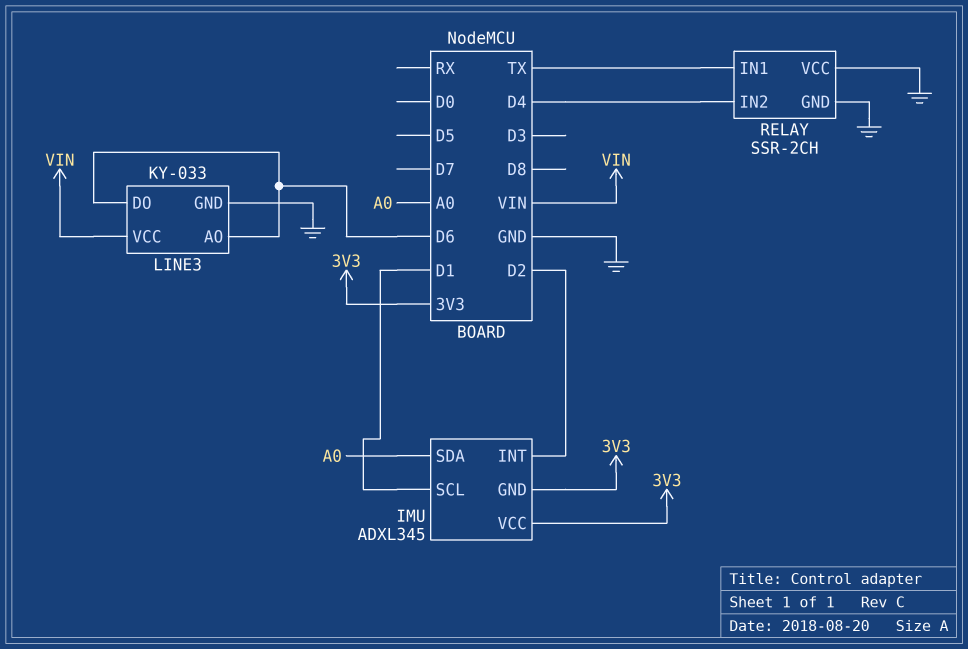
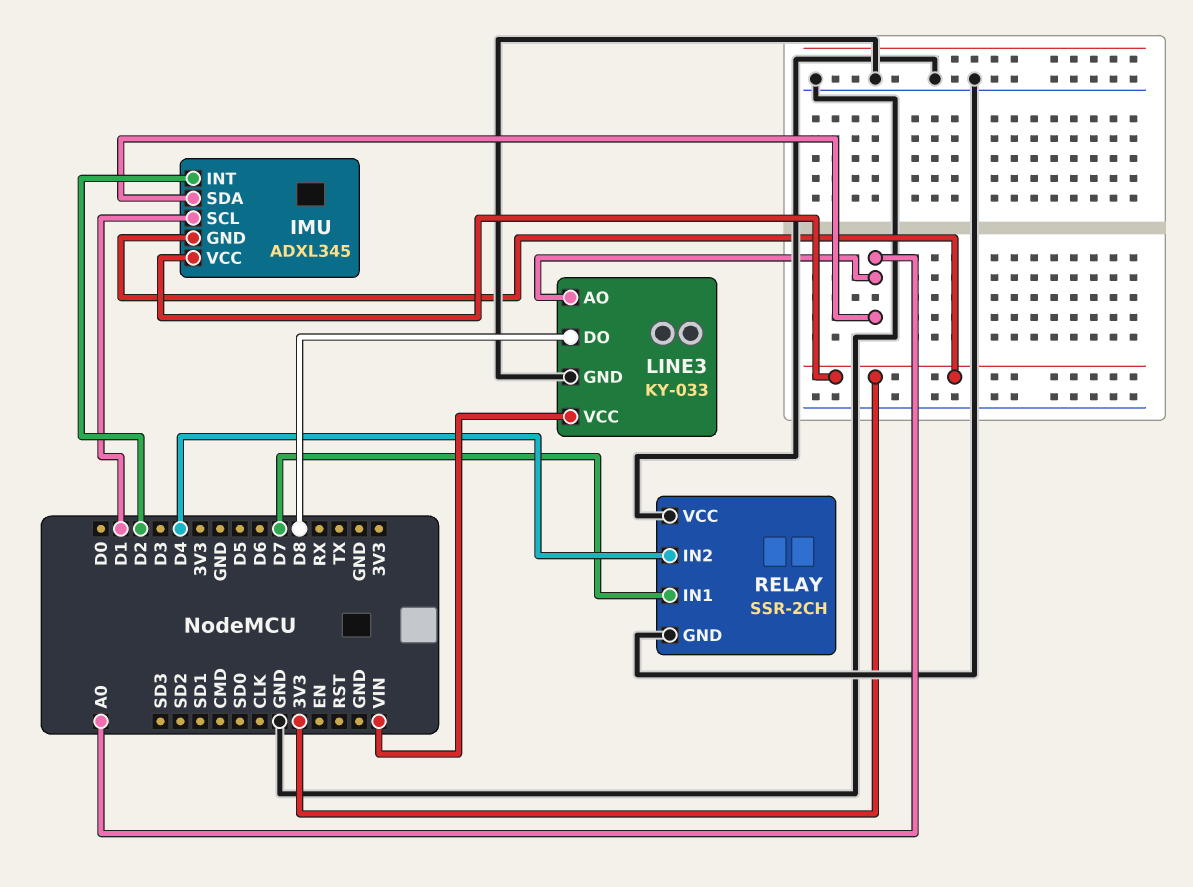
LINE3 pin AO: D6 -> A0
LINE3 pin DO: D6 -> D8
RELAY pin IN1: TX -> D7

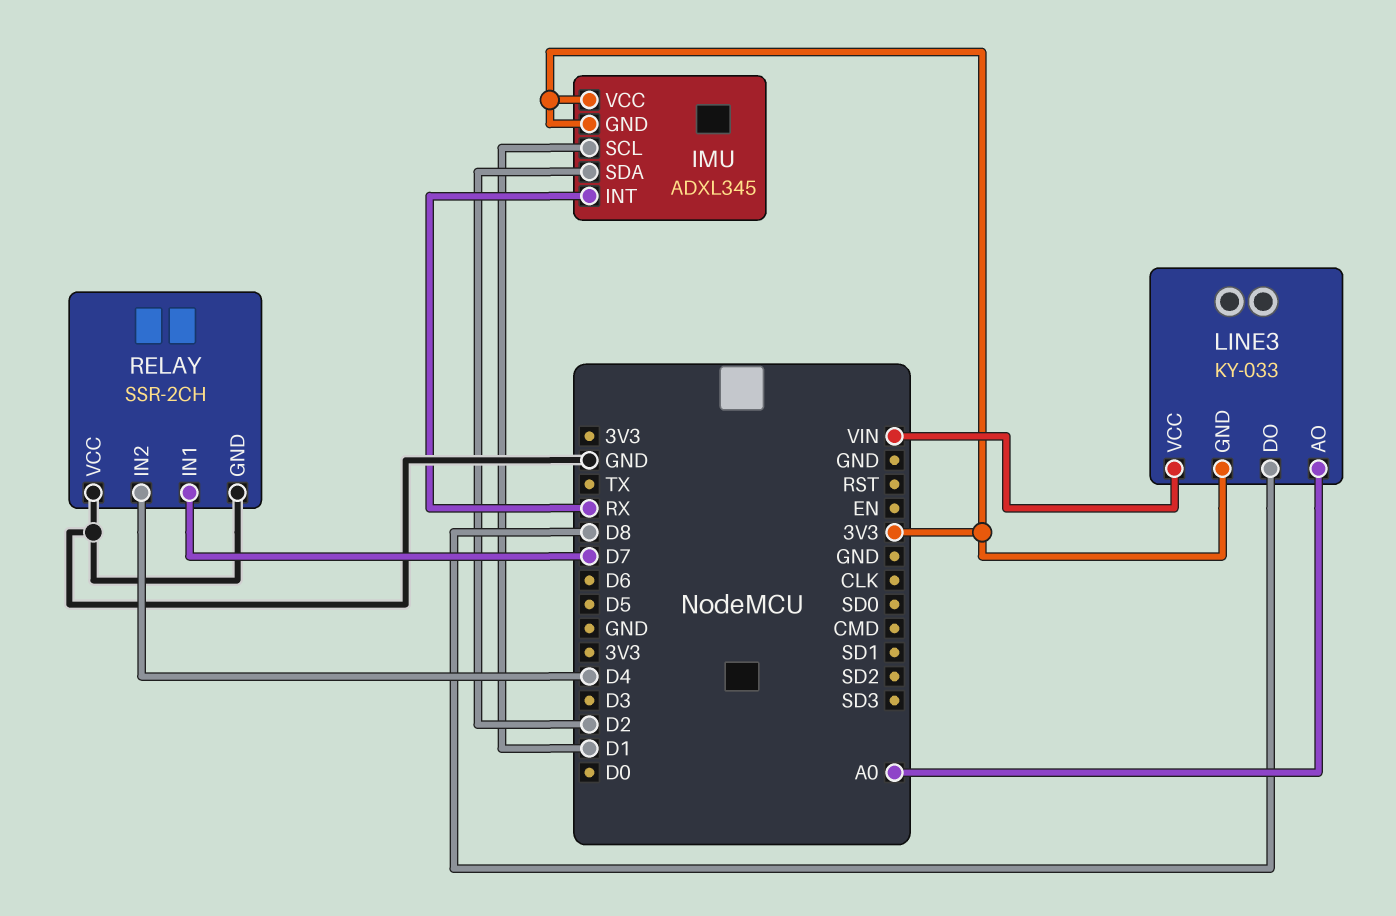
IMU pin INT: D2 -> RX
IMU pin SDA: A0 -> D2
LINE3 pin GND: GND -> 3V3

